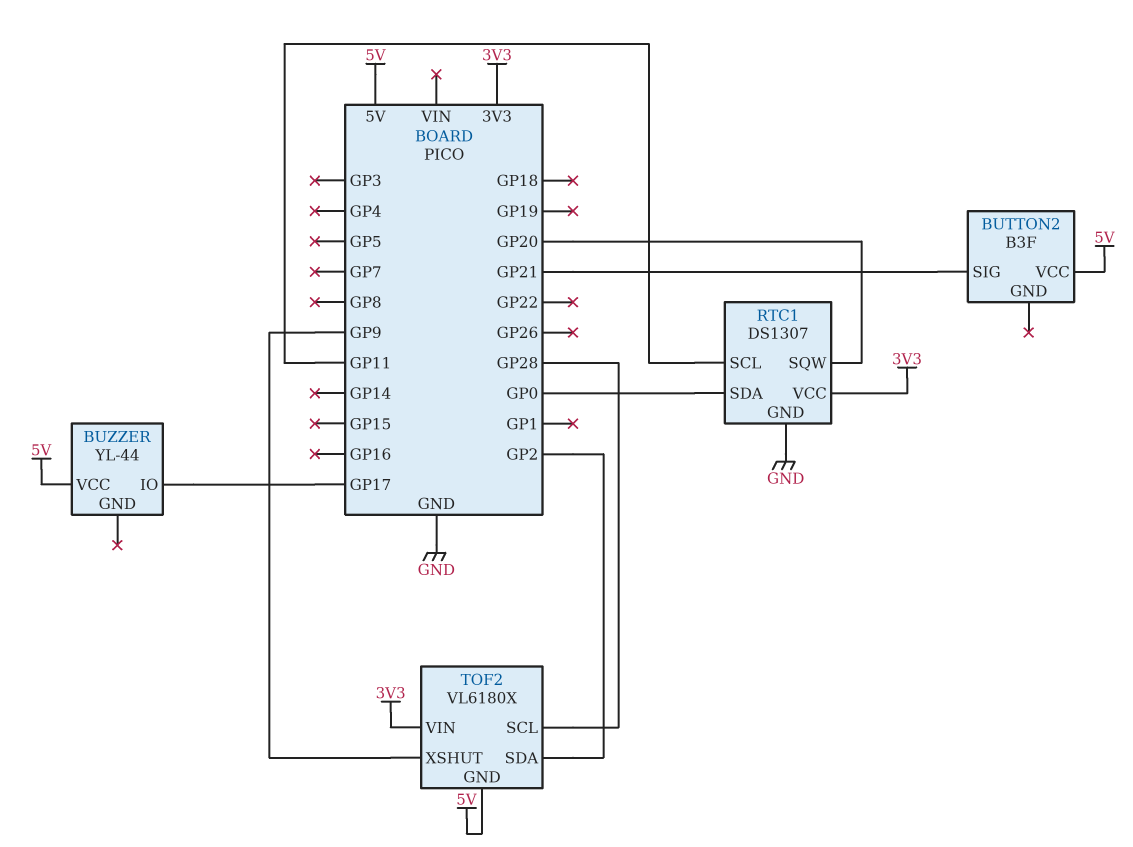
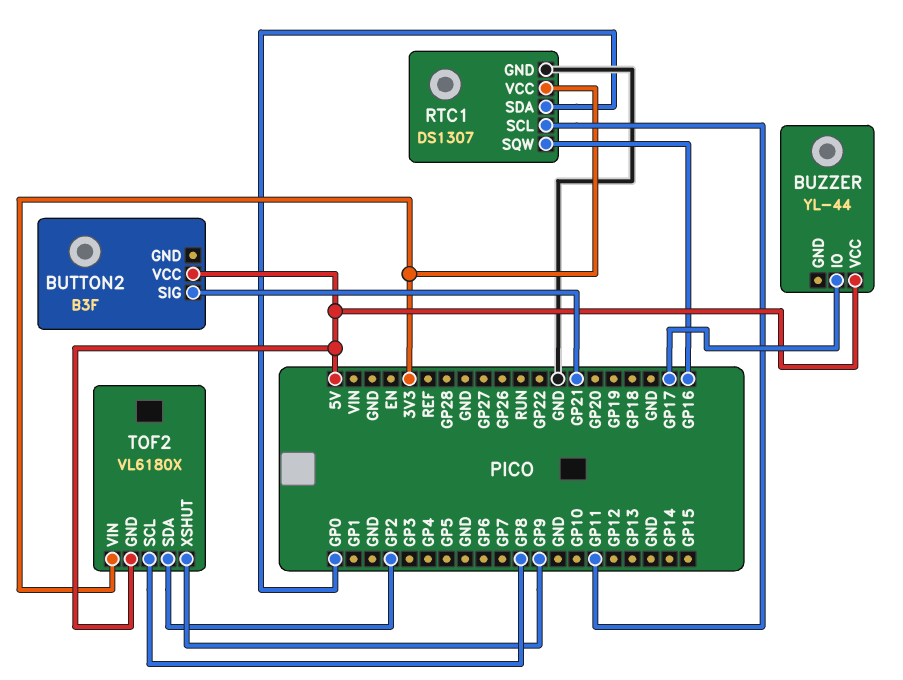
RTC1 pin SQW: GP20 -> GP16
TOF2 pin SCL: GP28 -> GP8

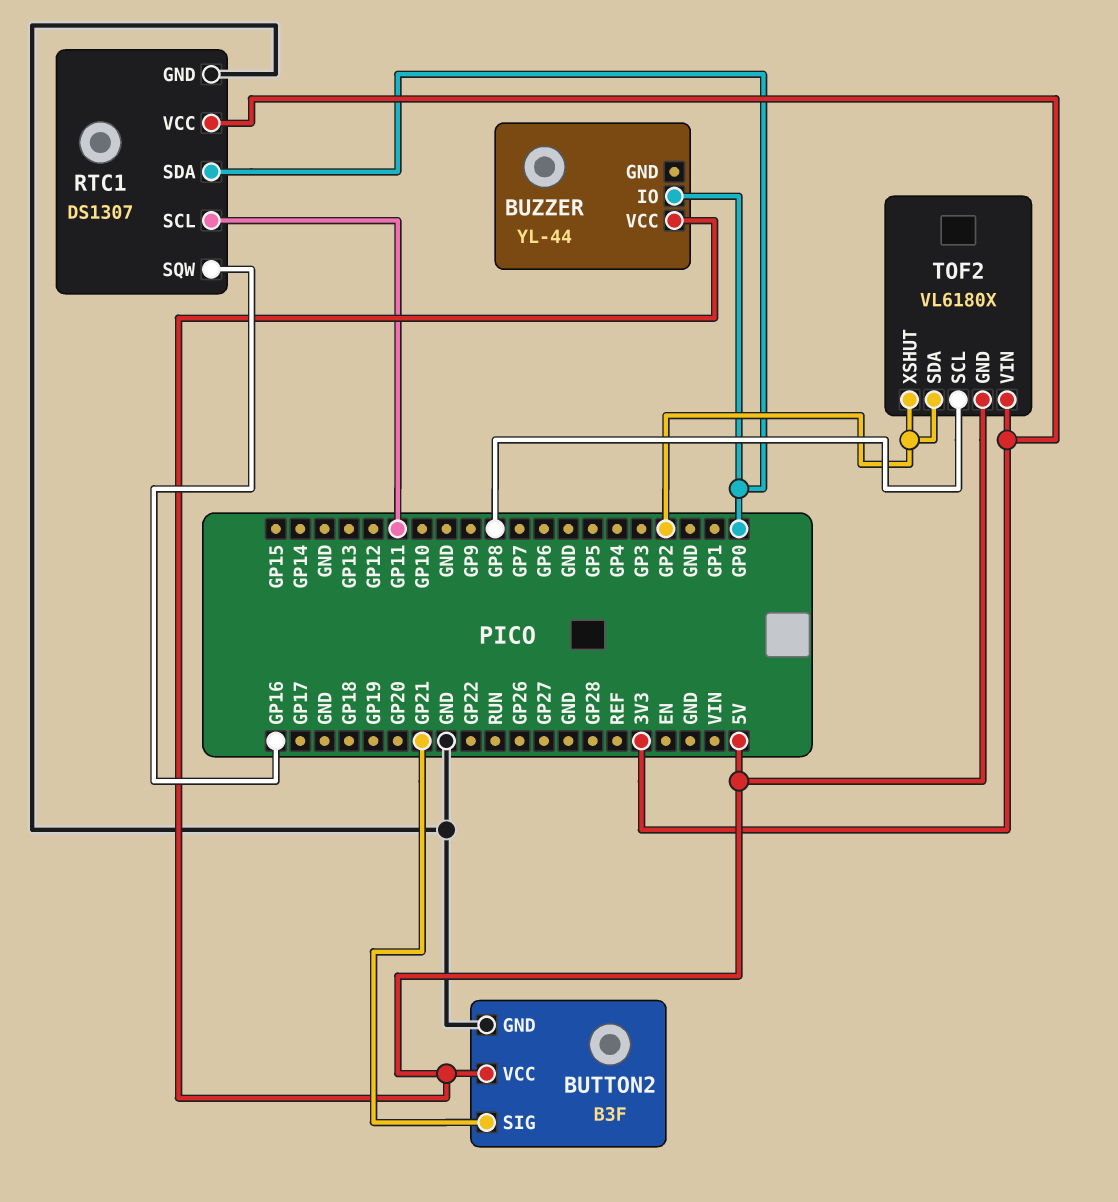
BUTTON2 pin GND: none -> GND
BUZZER pin IO: GP17 -> GP0
TOF2 pin XSHUT: GP9 -> GP2

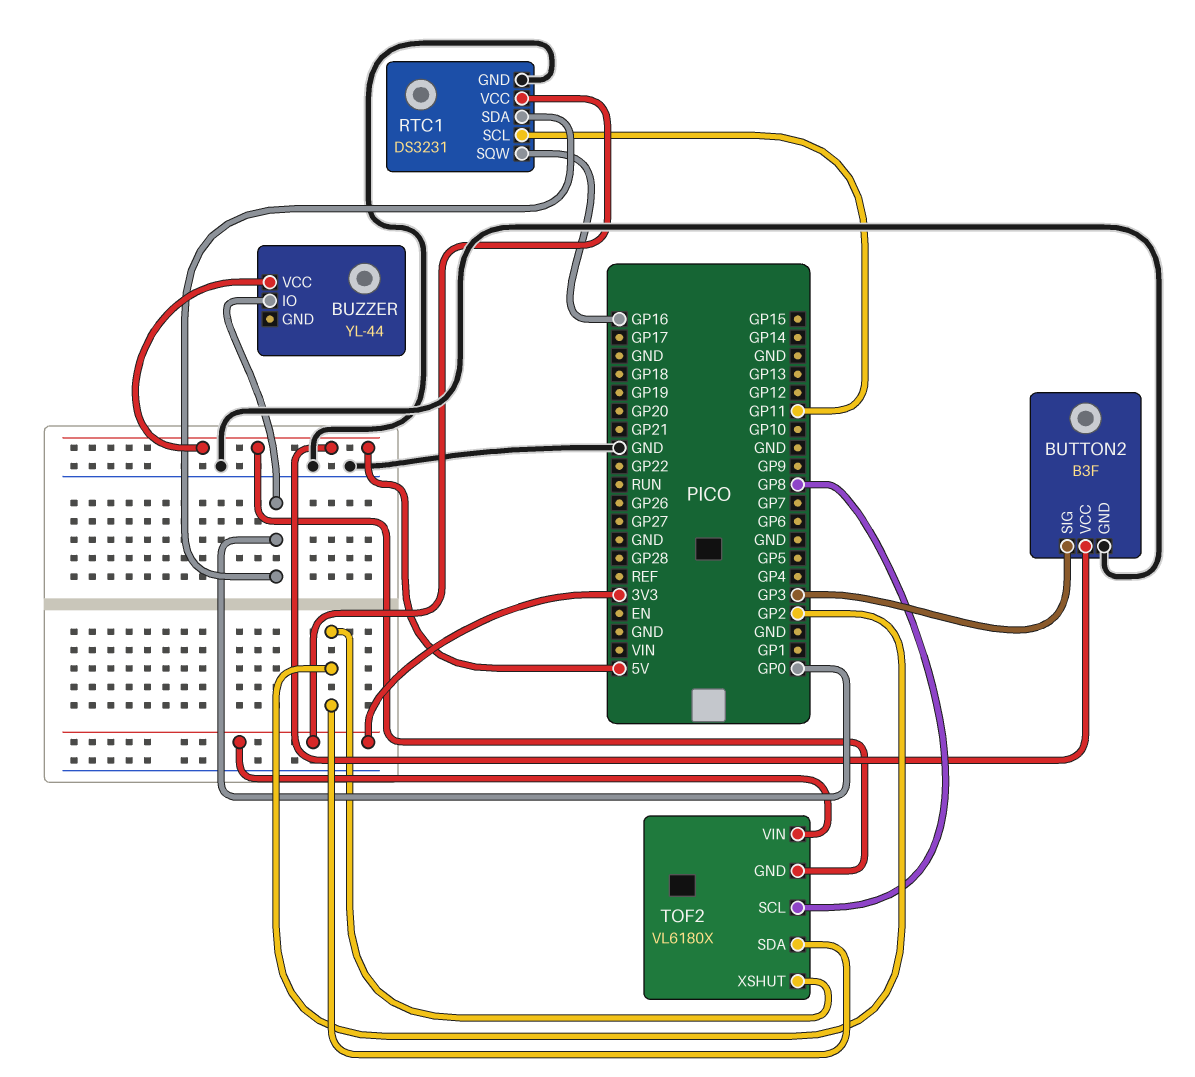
BUTTON2 pin SIG: GP21 -> GP3
RTC1: DS1307 -> DS3231

